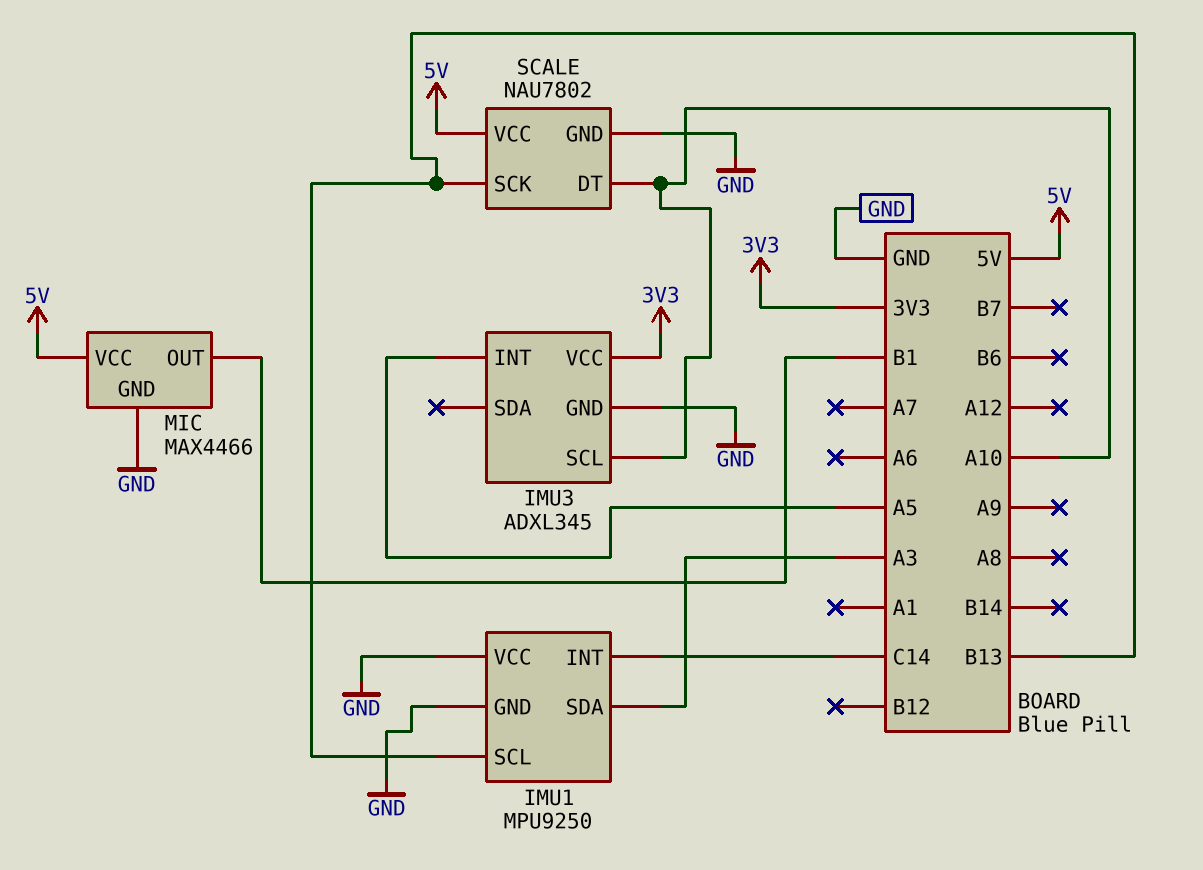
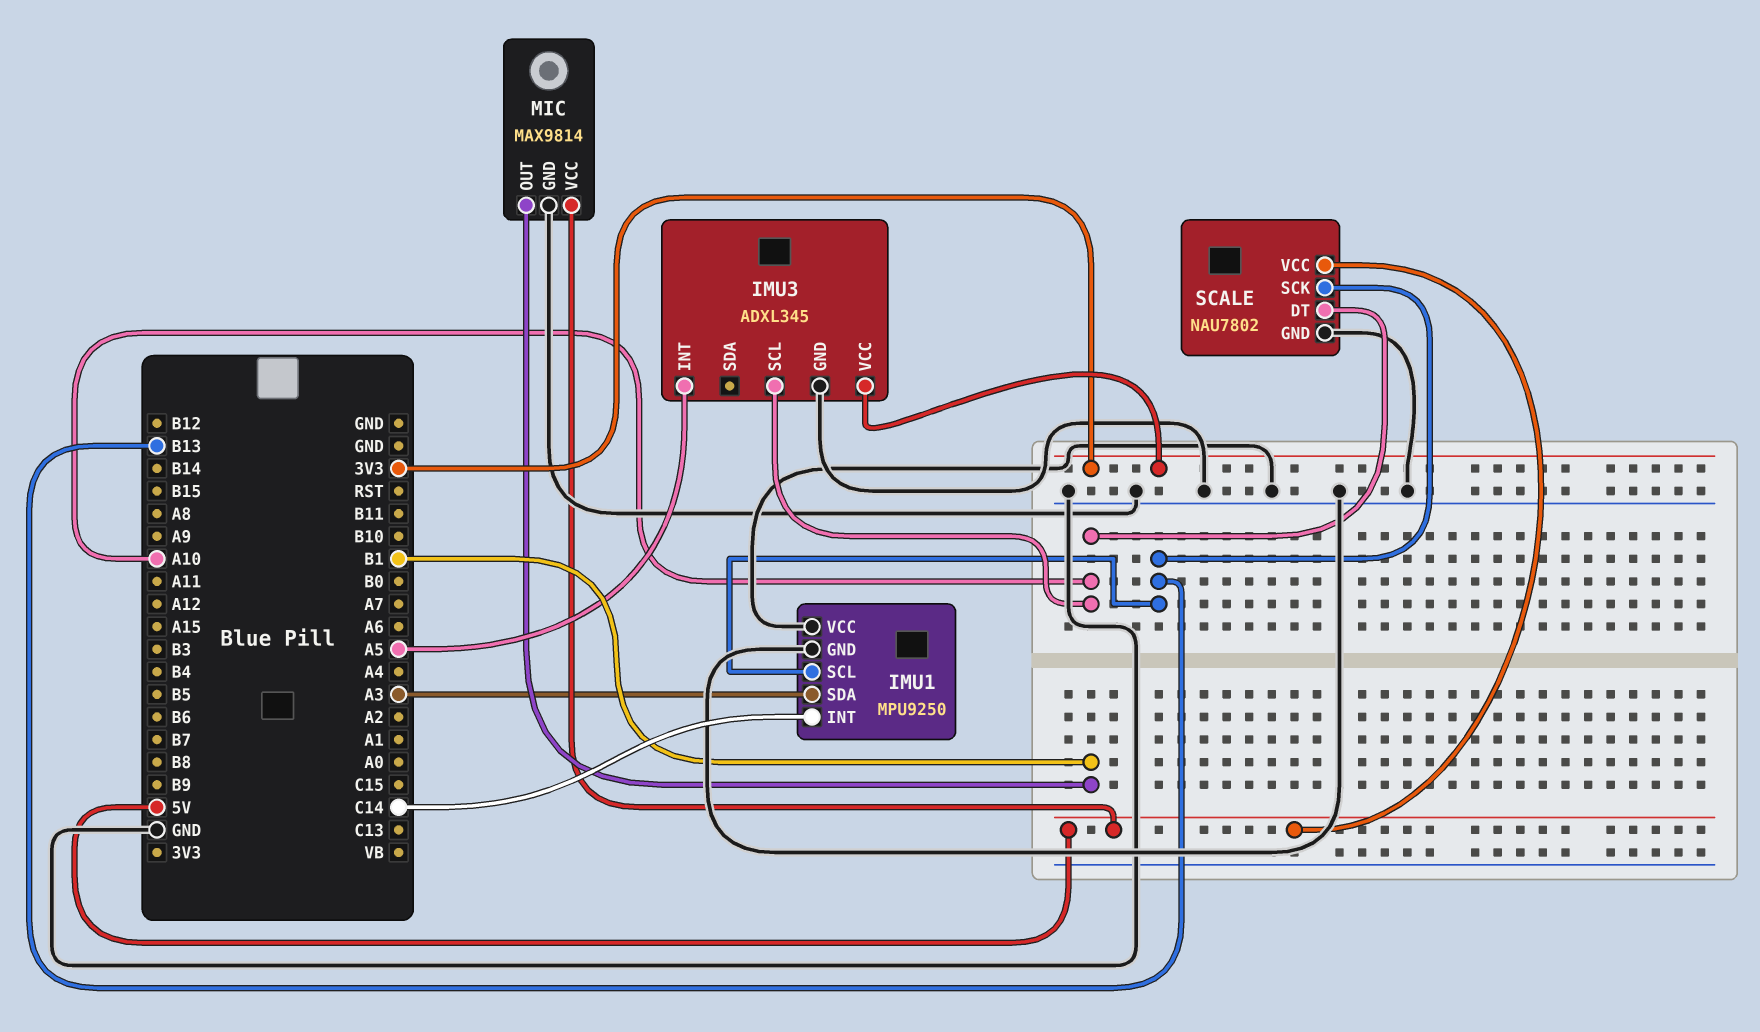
MIC: MAX4466 -> MAX9814

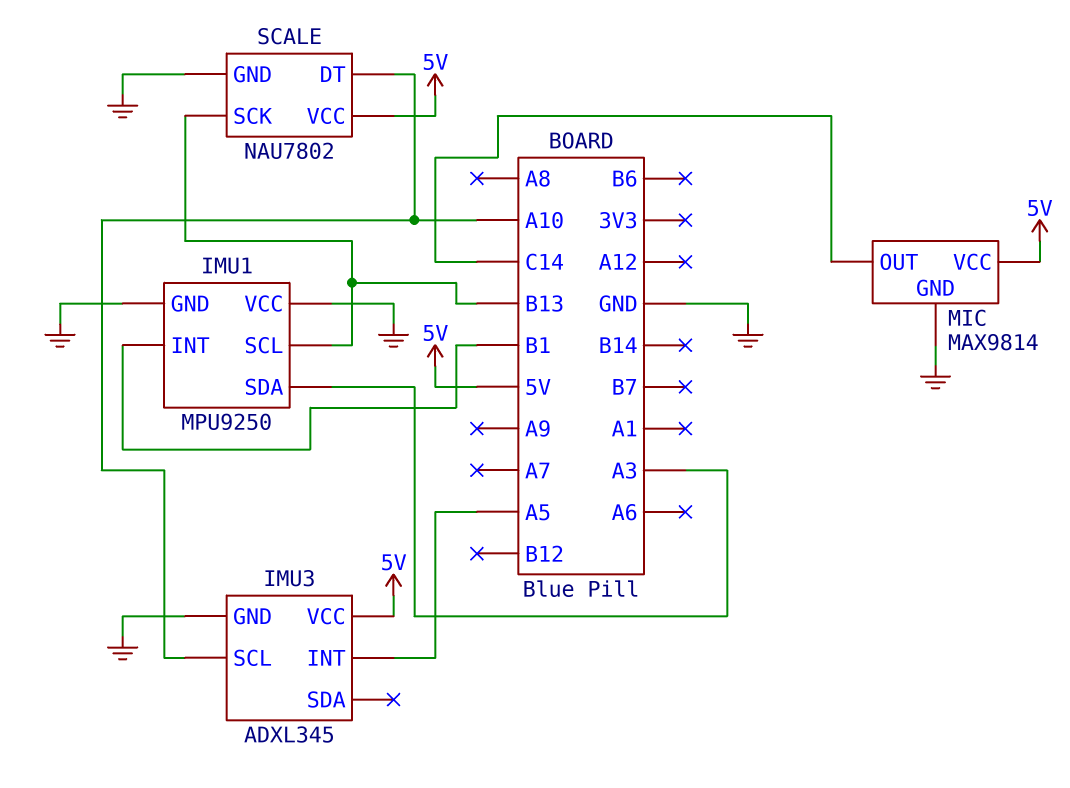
IMU1 pin INT: C14 -> B1
IMU3 pin VCC: 3V3 -> 5V
MIC pin OUT: B1 -> C14

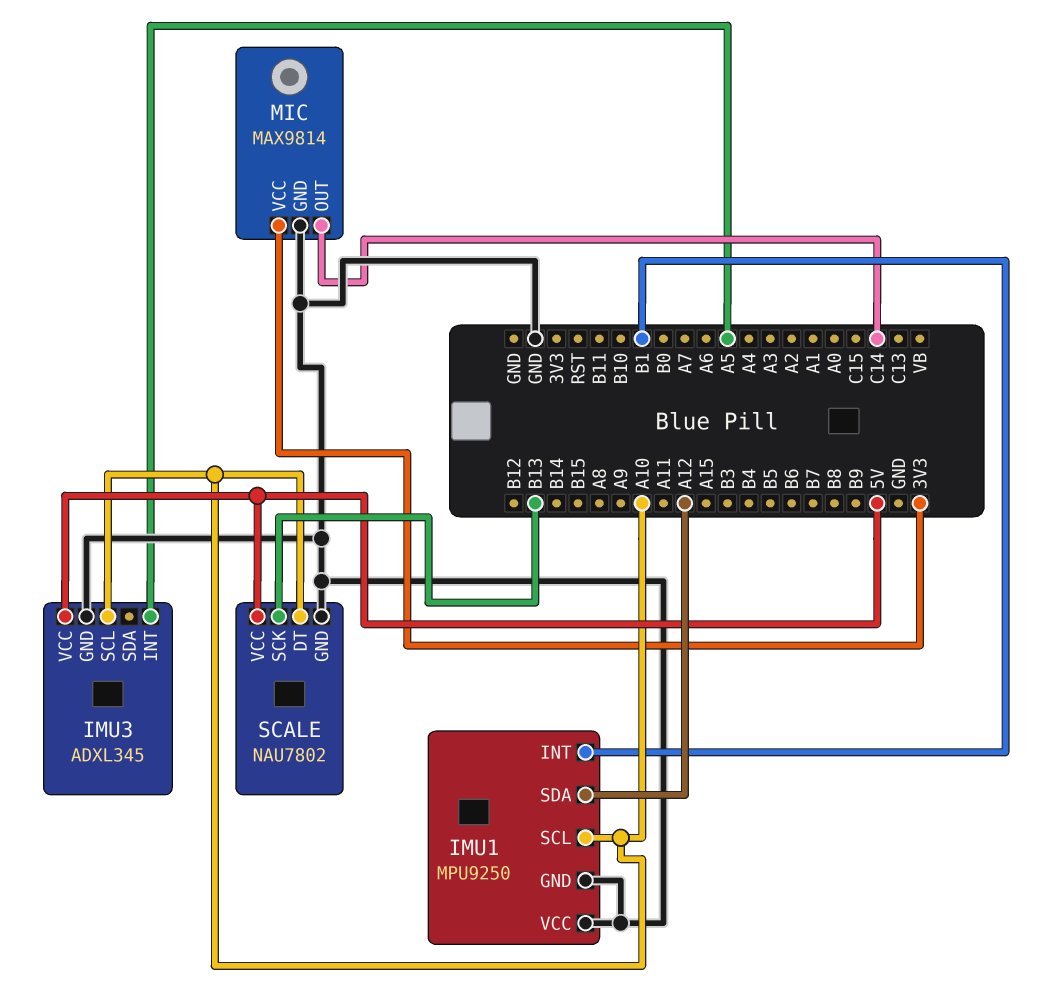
IMU1 pin SCL: B13 -> A10
IMU1 pin SDA: A3 -> A12
MIC pin VCC: 5V -> 3V3

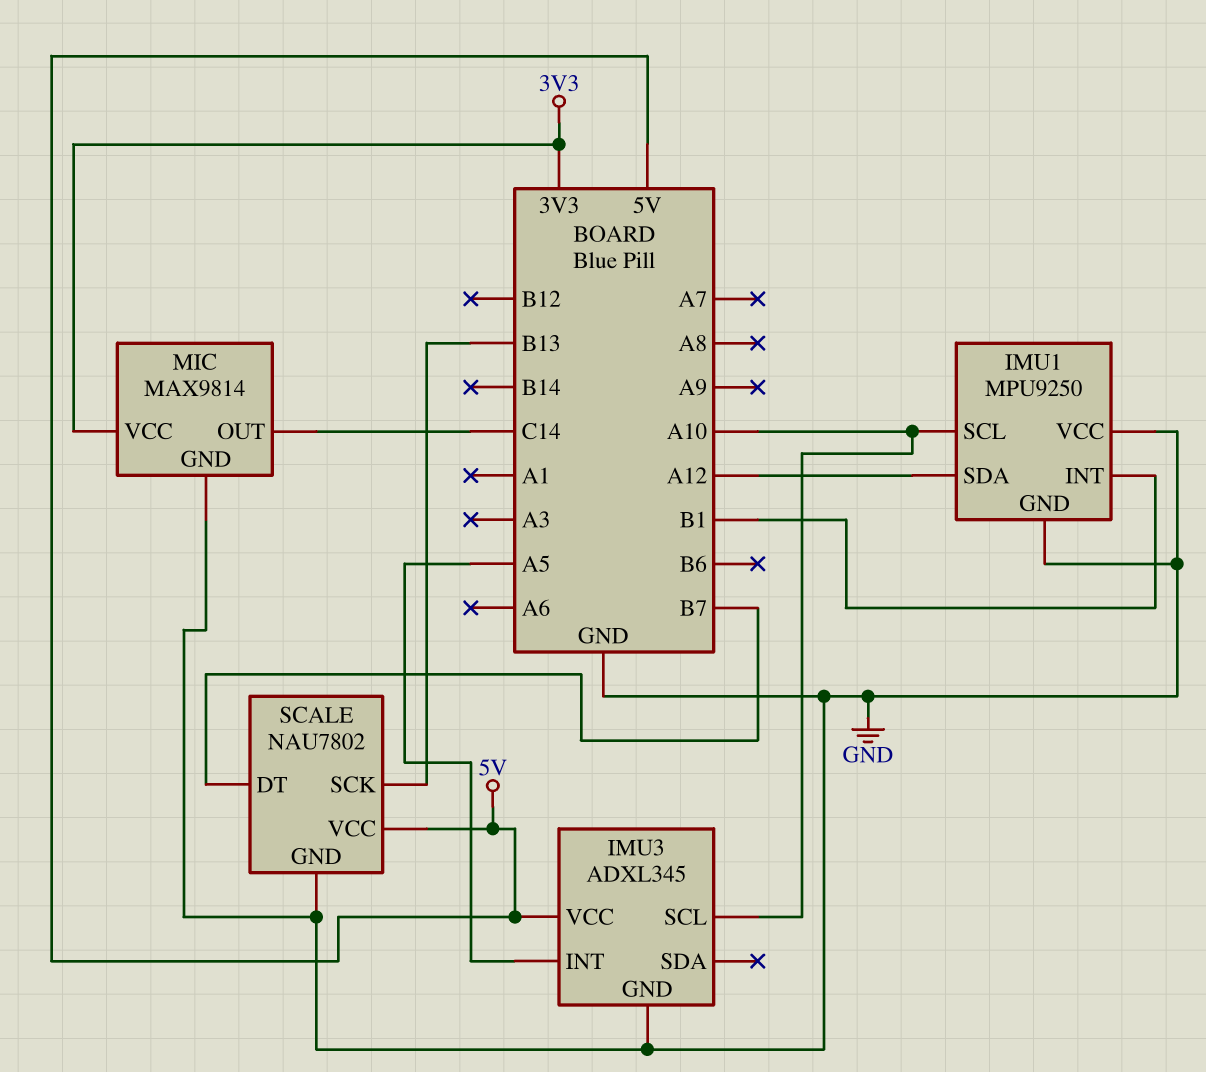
SCALE pin DT: A10 -> B7

